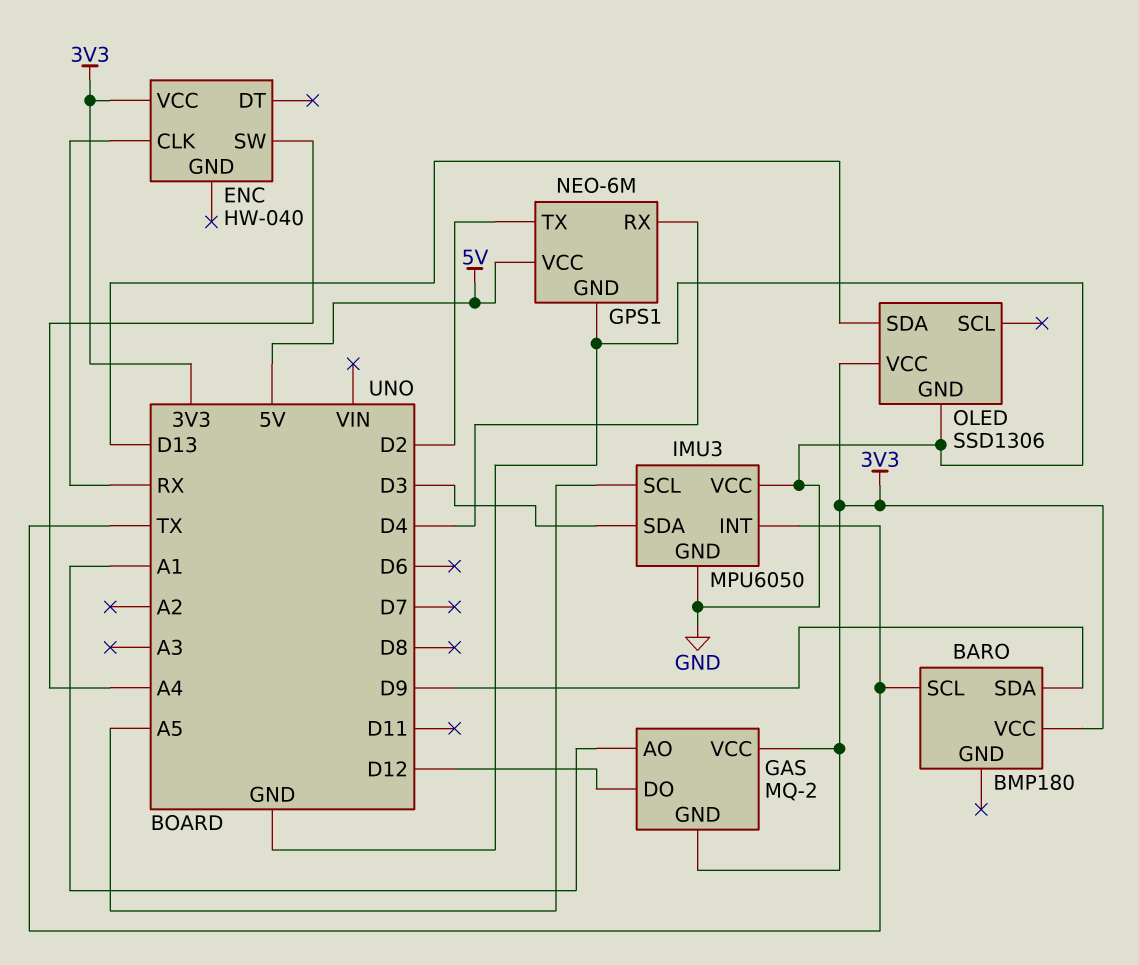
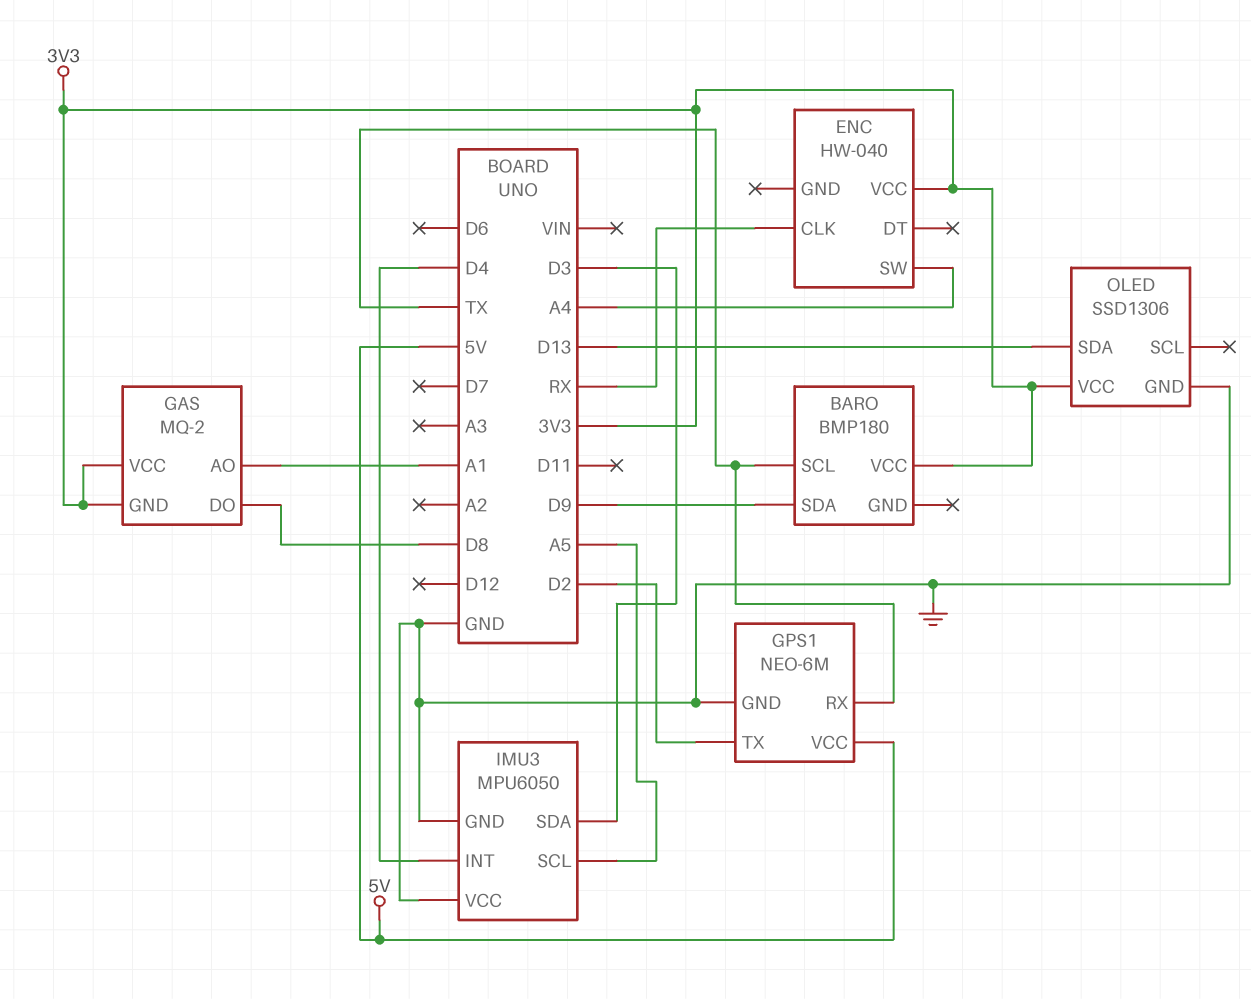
GAS pin DO: D12 -> D8
GPS1 pin RX: D4 -> TX
IMU3 pin INT: TX -> D4

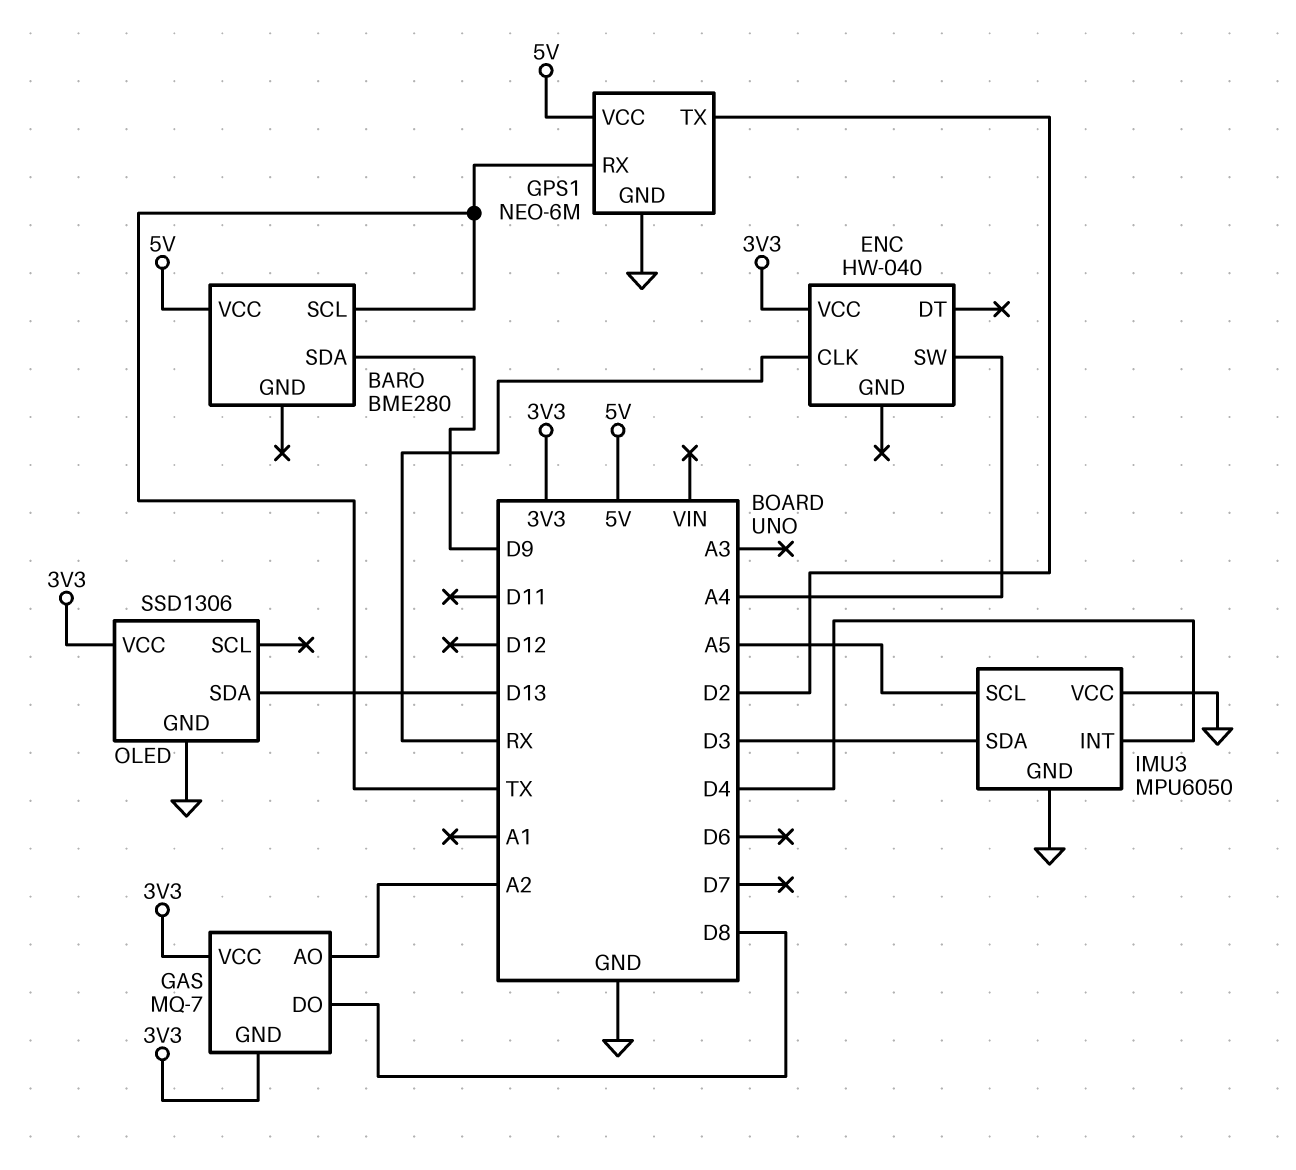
BARO: BMP180 -> BME280
BARO pin VCC: 3V3 -> 5V
GAS: MQ-2 -> MQ-7
GAS pin AO: A1 -> A2

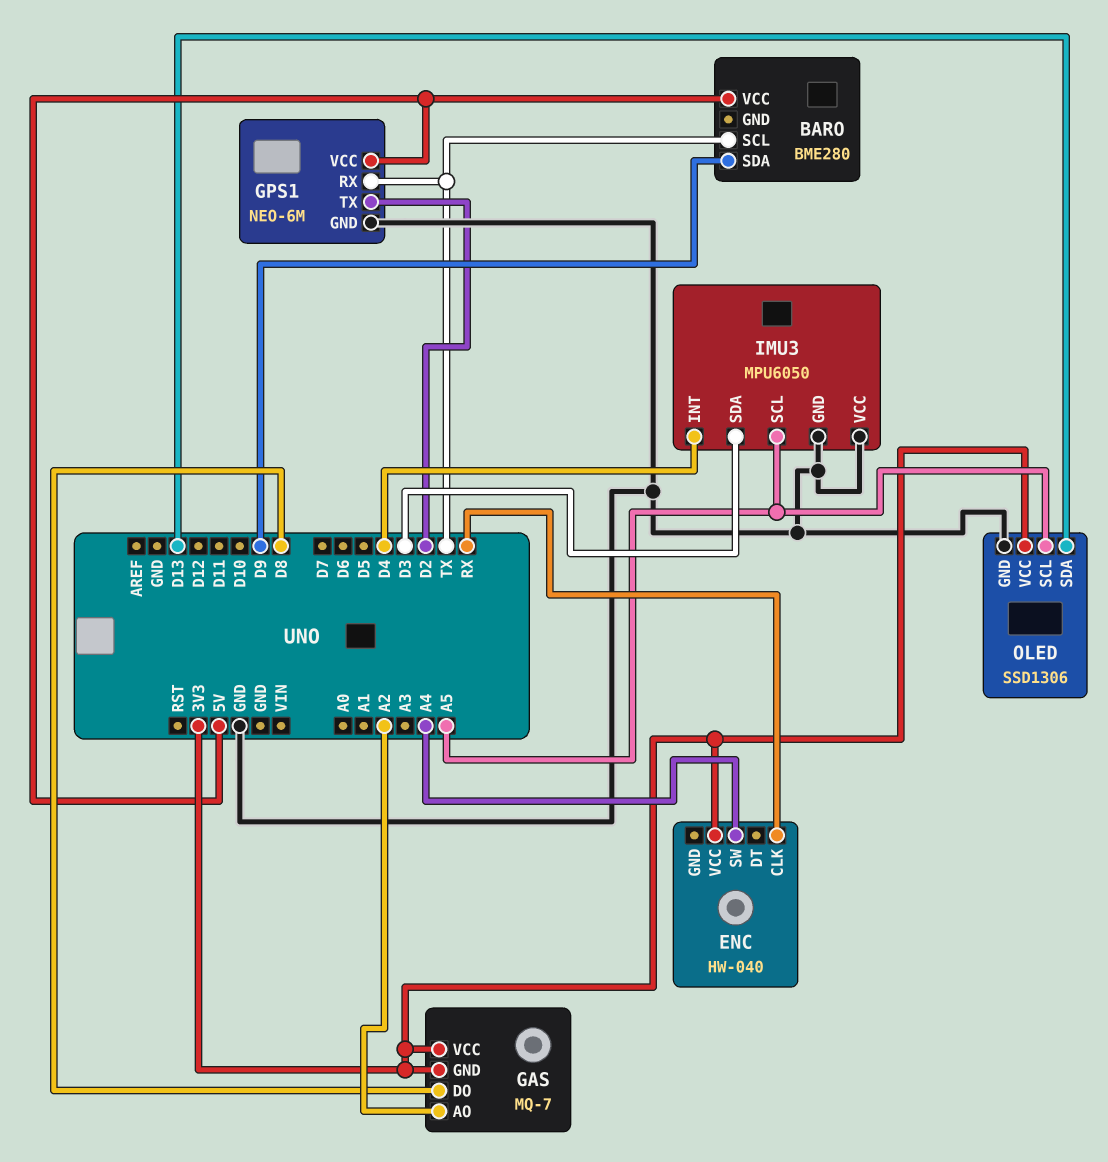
OLED pin SCL: none -> A5

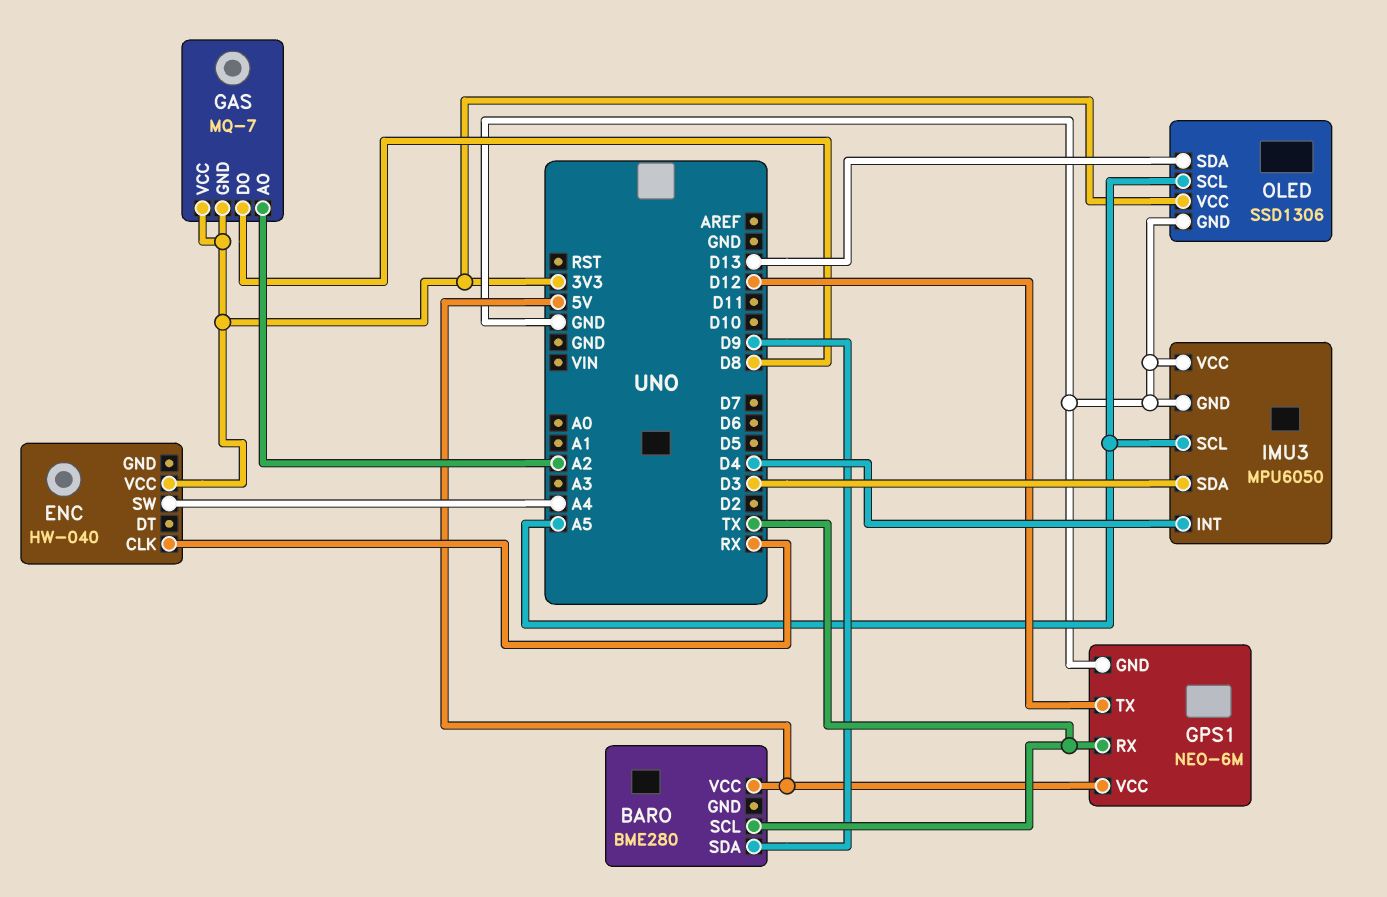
GPS1 pin TX: D2 -> D12

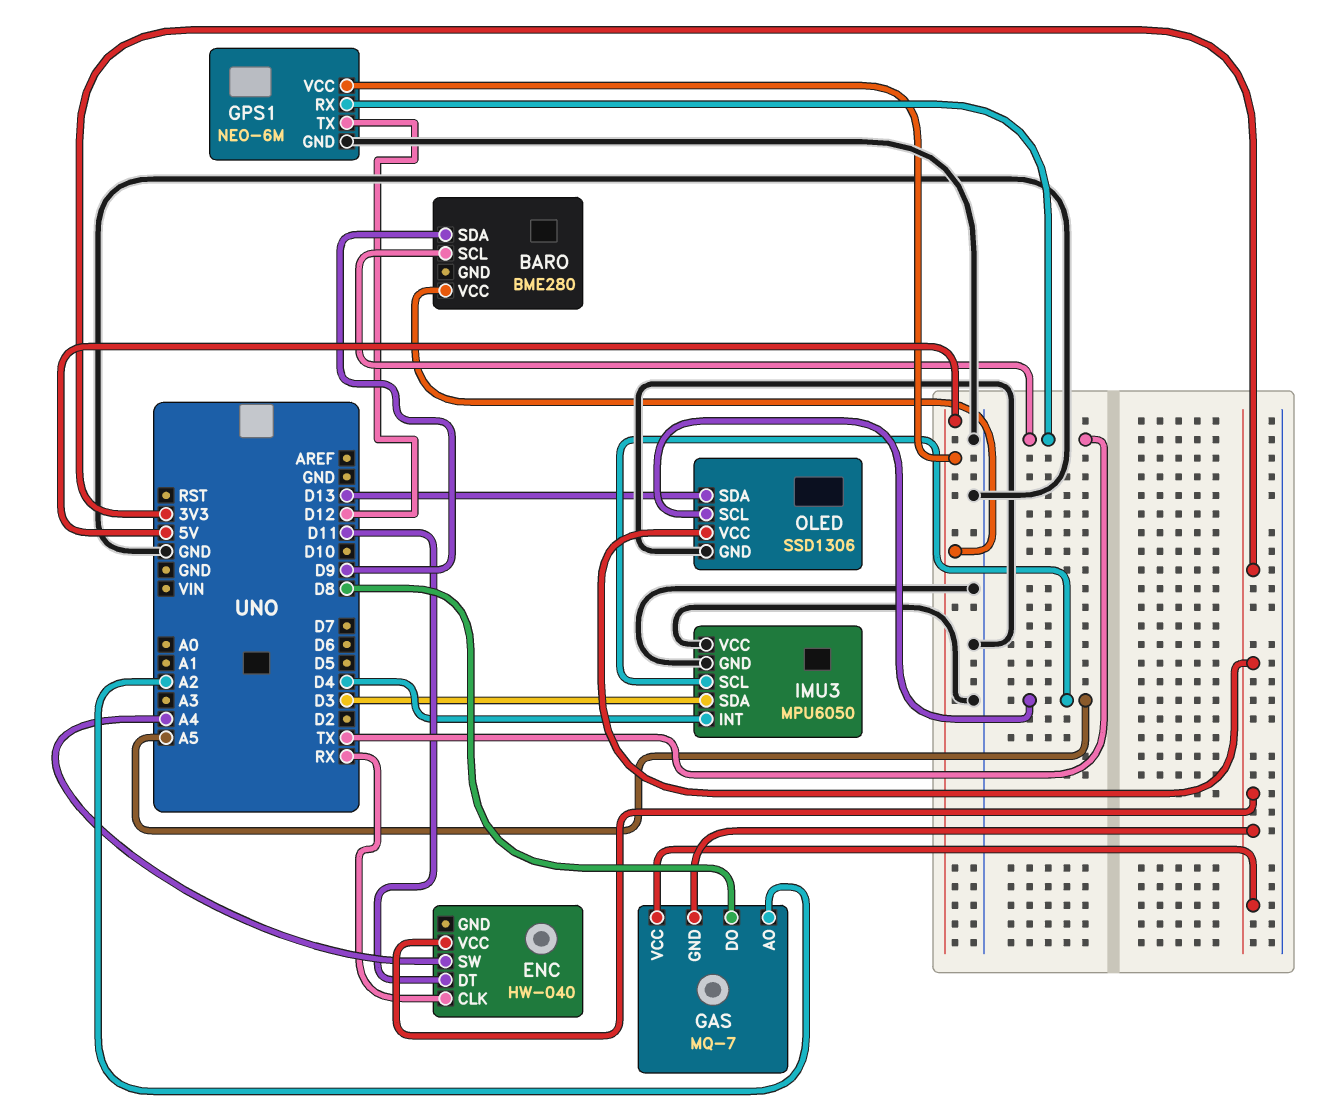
ENC pin DT: none -> D11

